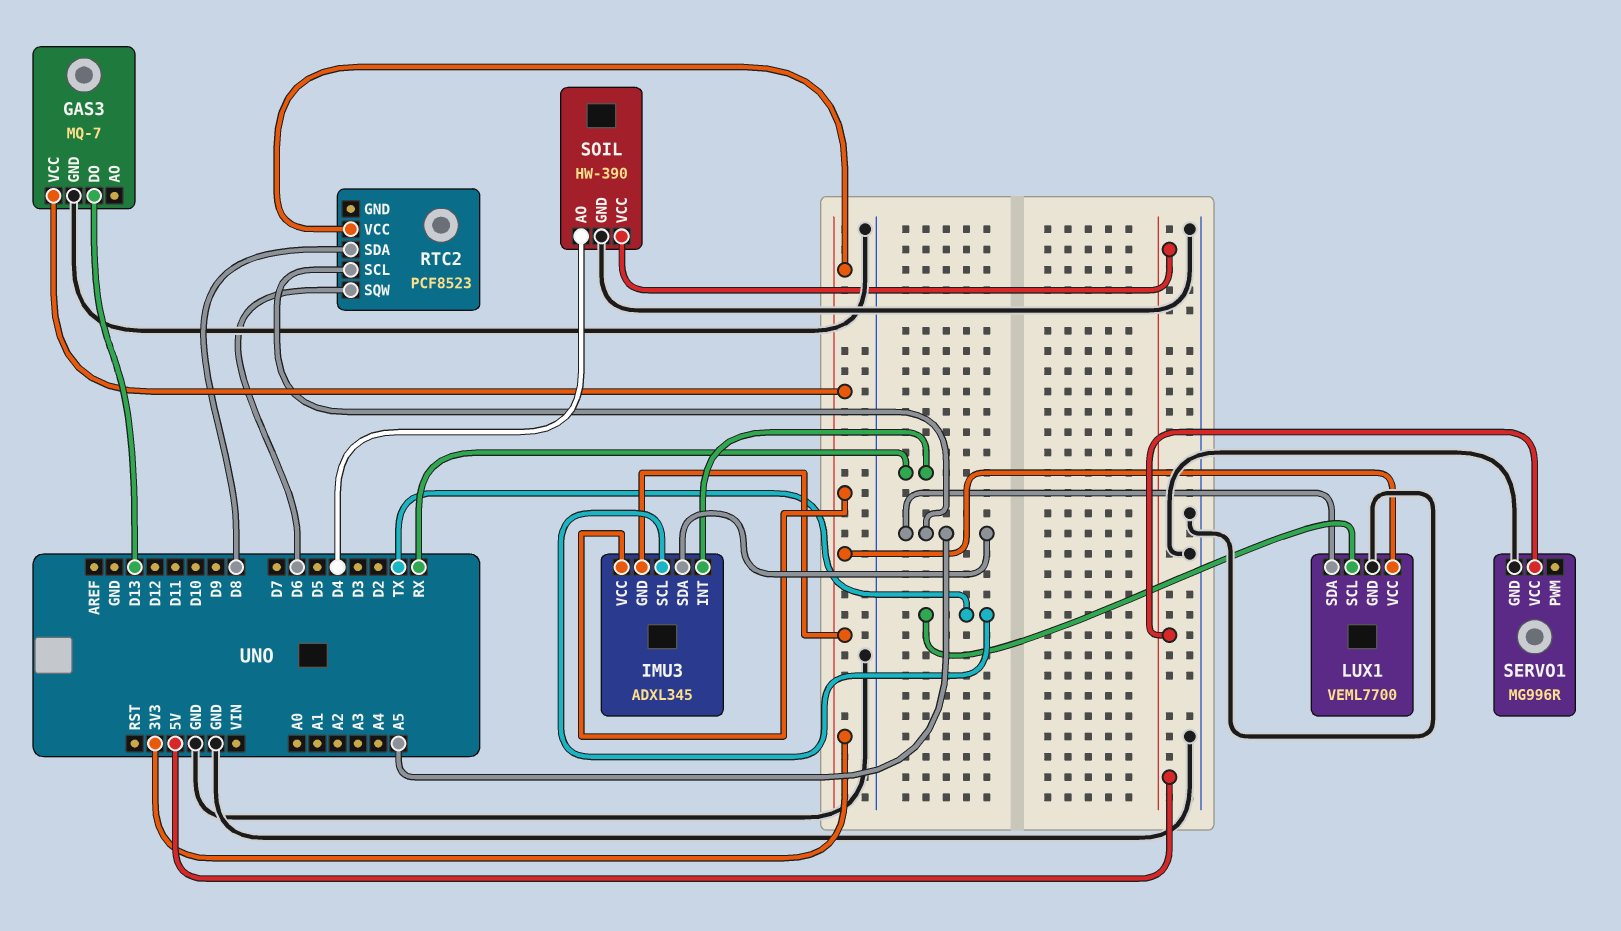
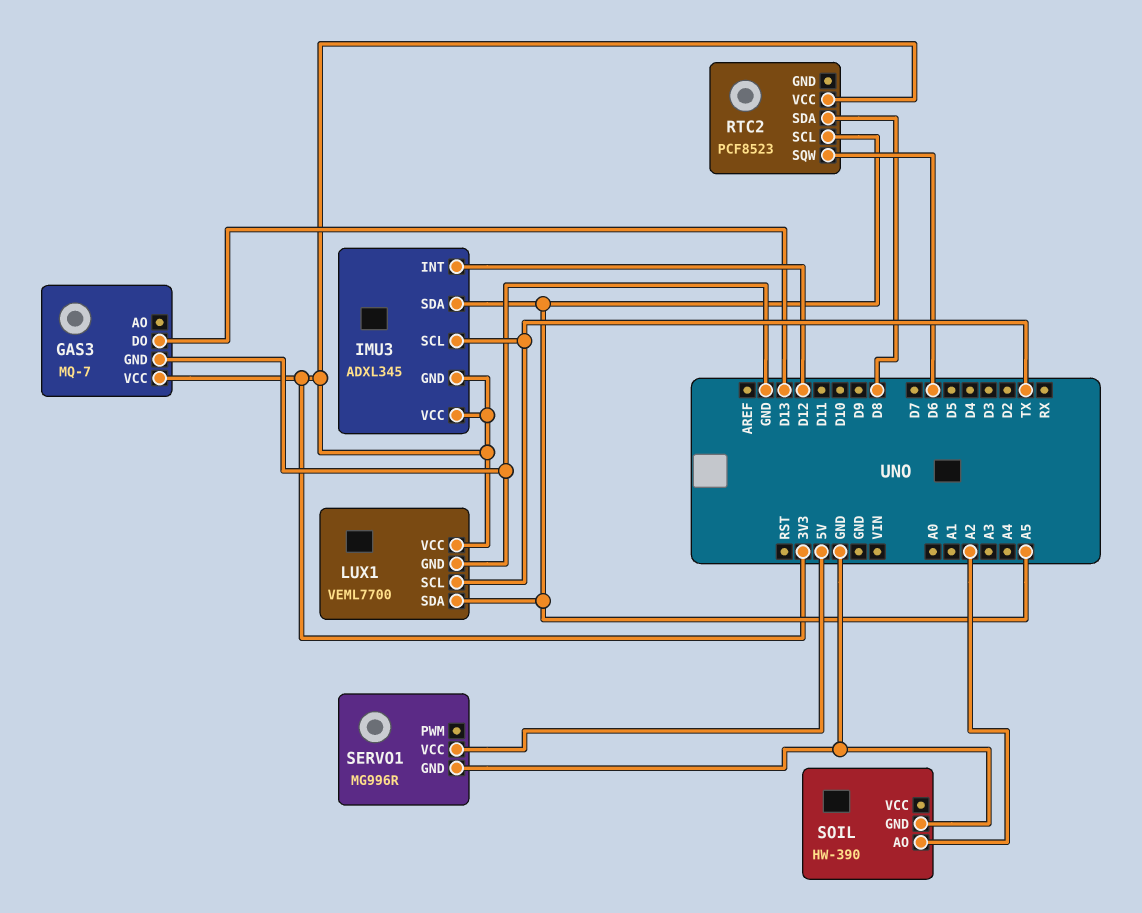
IMU3 pin INT: RX -> D12
SOIL pin AO: D4 -> A2
SOIL pin VCC: 5V -> none

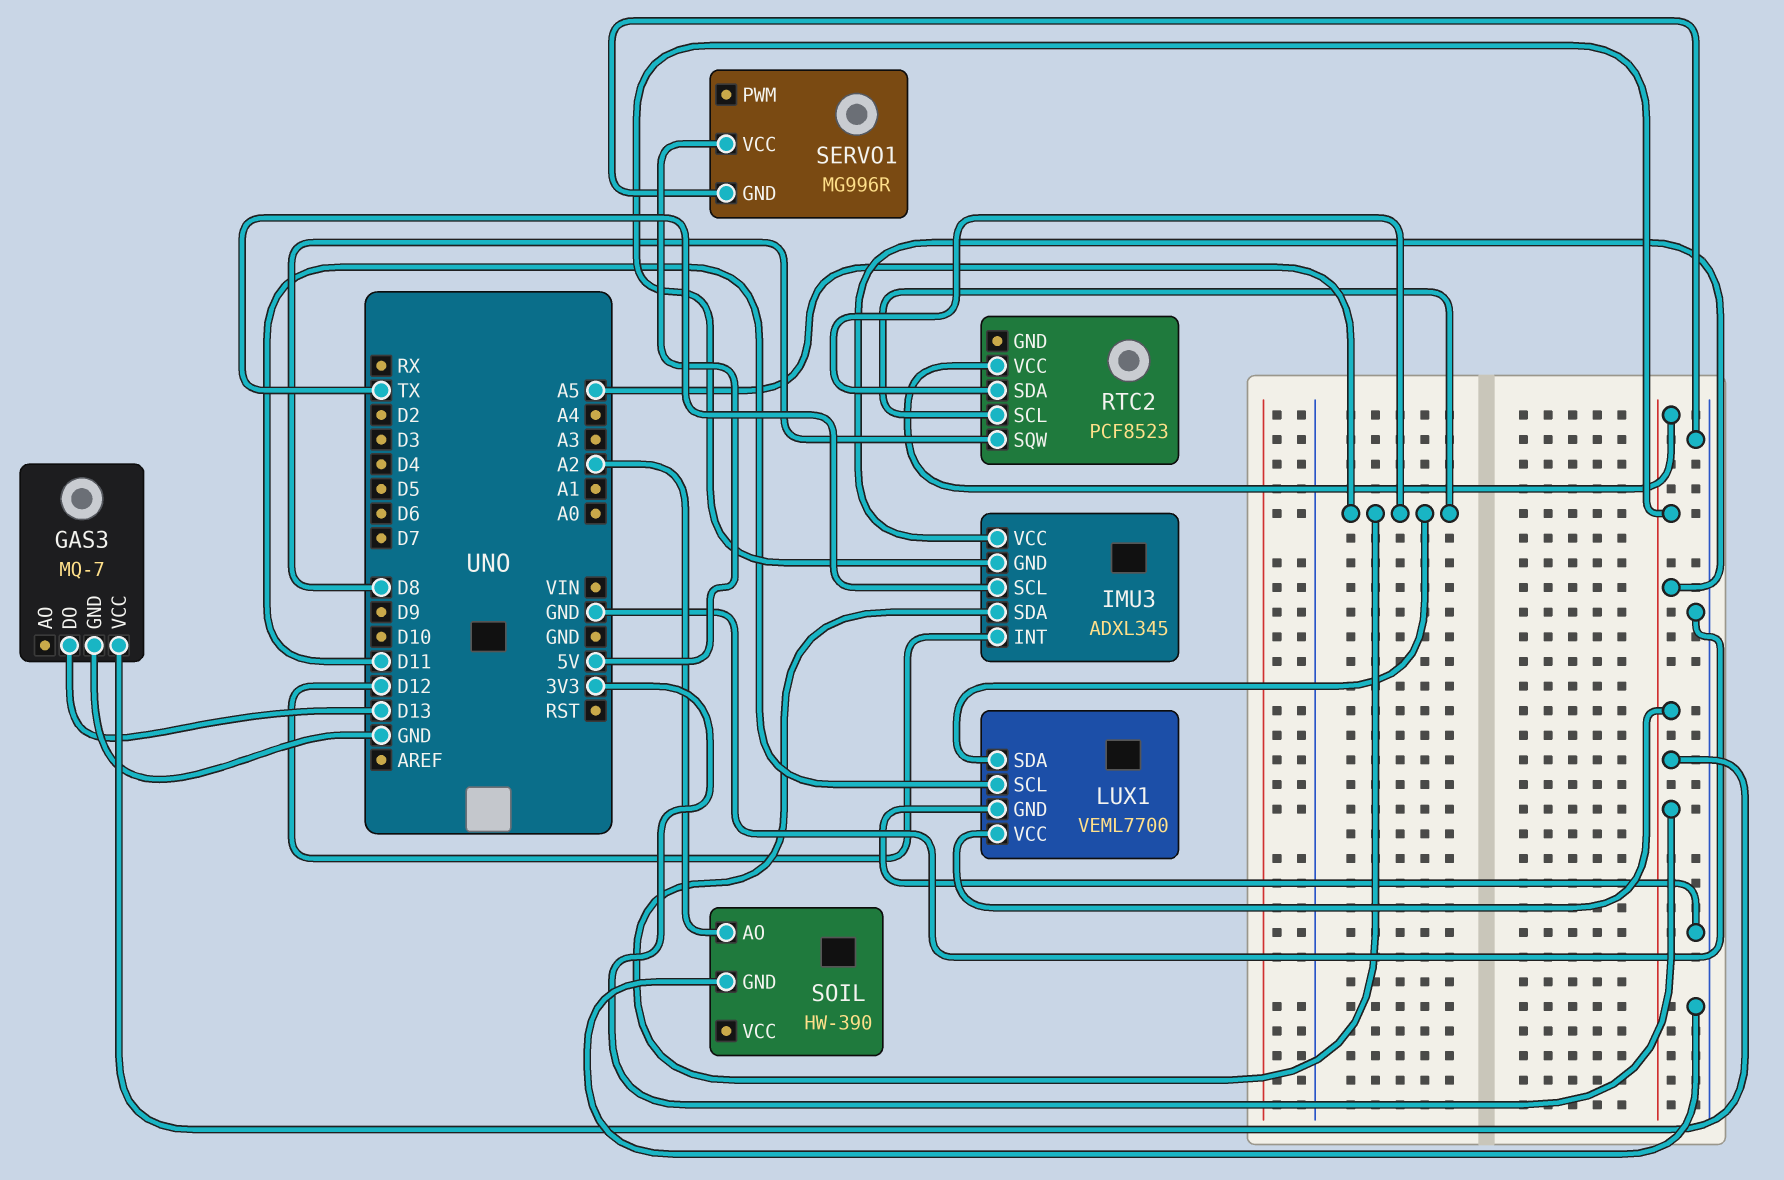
LUX1 pin SCL: TX -> D11
RTC2 pin SDA: D8 -> A5
RTC2 pin SQW: D6 -> D8

